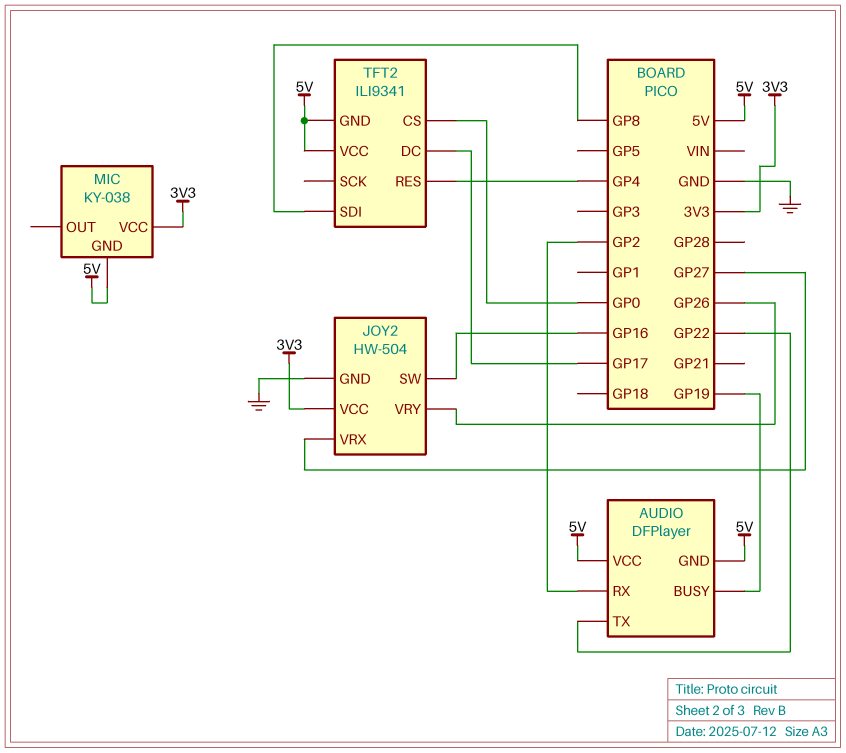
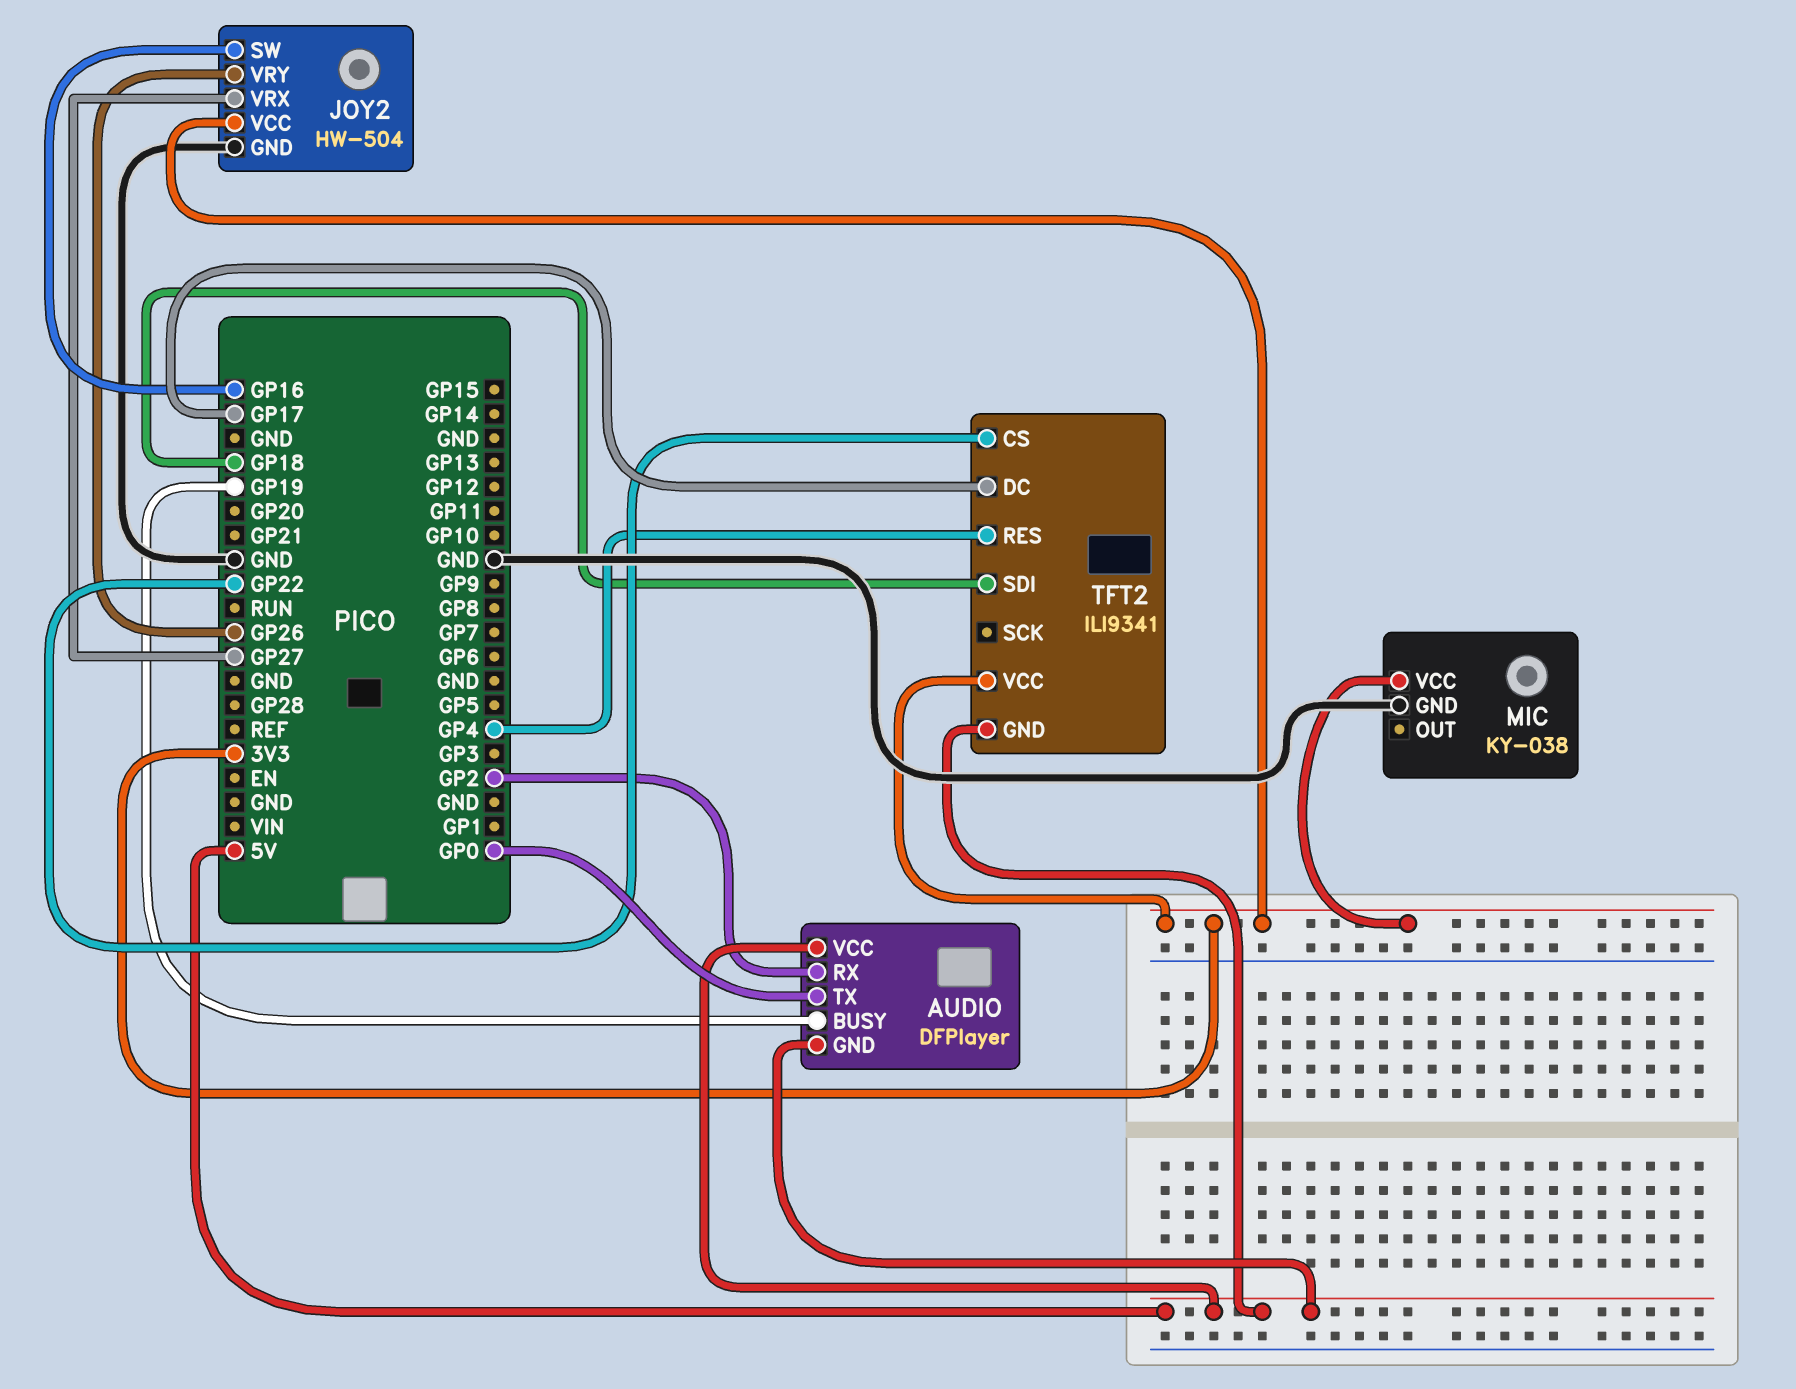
AUDIO pin TX: GP22 -> GP0
MIC pin GND: 5V -> GND
TFT2 pin CS: GP0 -> GP22
TFT2 pin SDI: GP8 -> GP18
TFT2 pin VCC: 5V -> 3V3

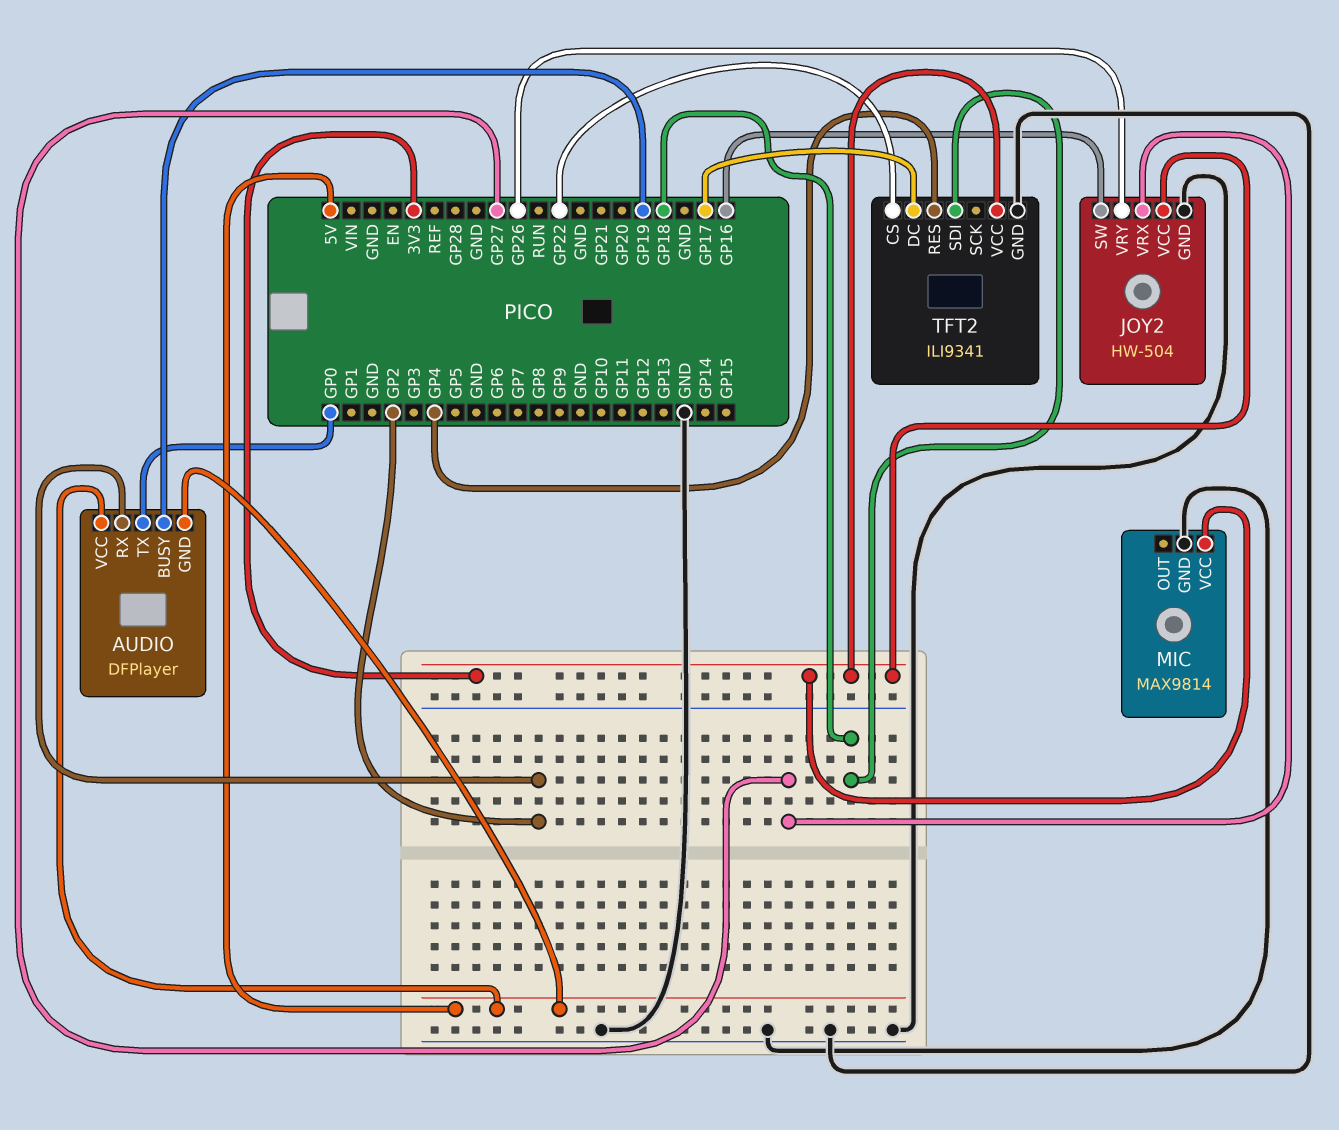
MIC: KY-038 -> MAX9814
TFT2 pin GND: 5V -> GND

